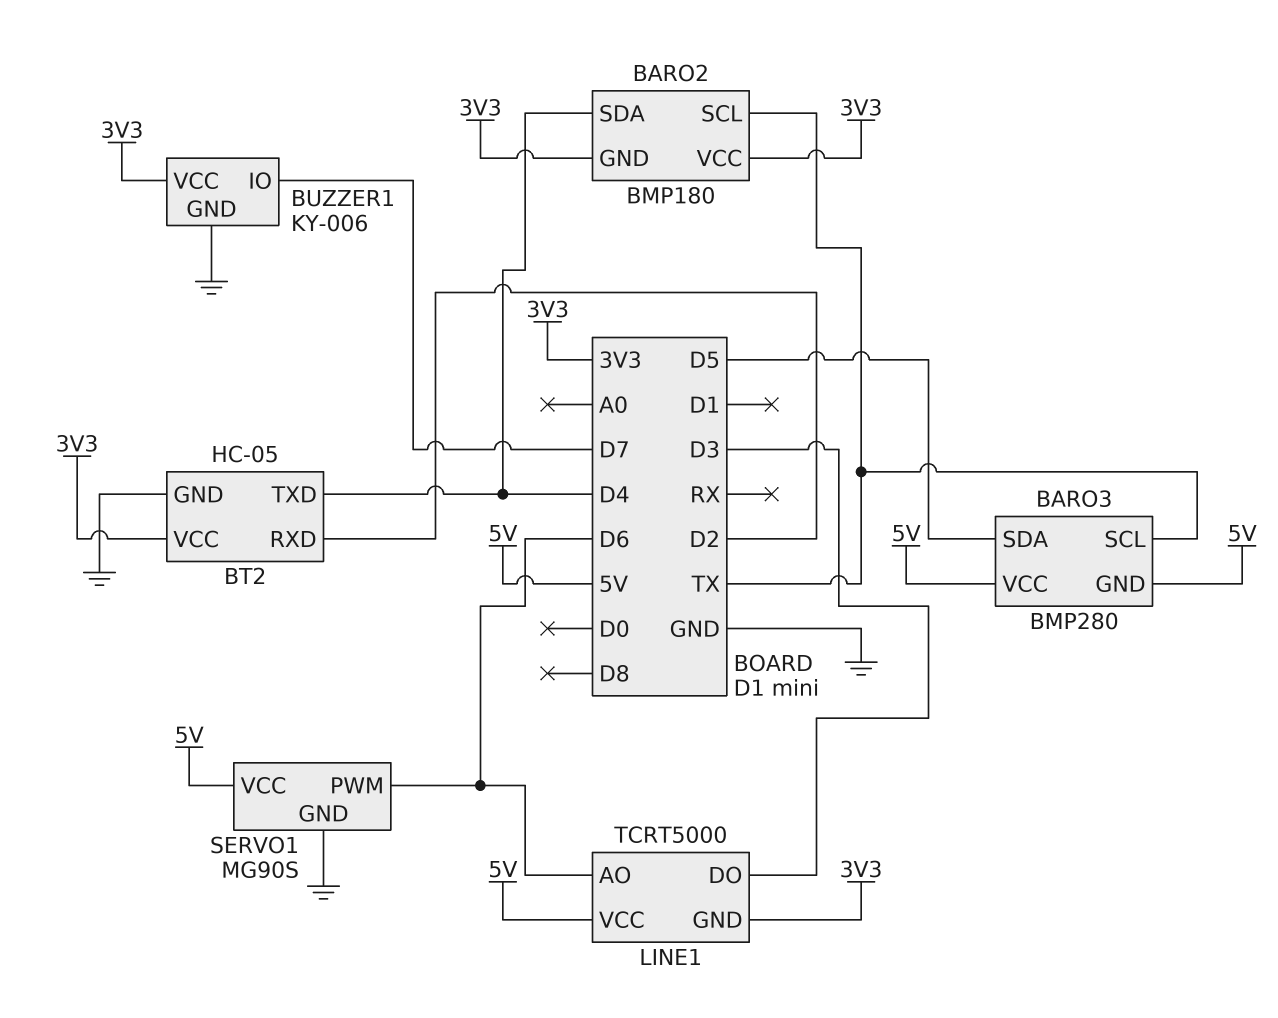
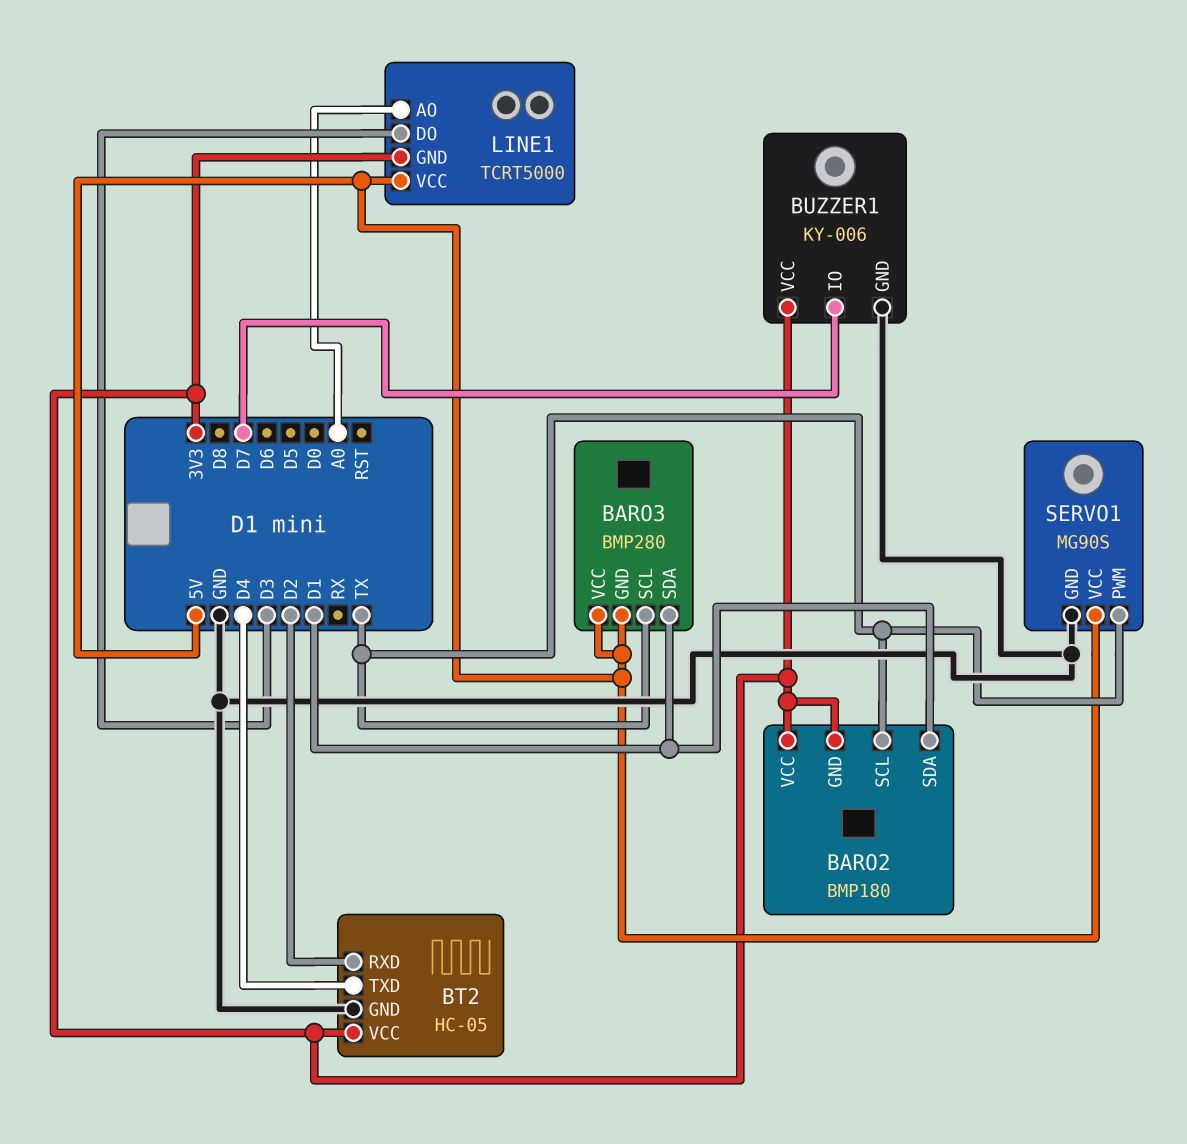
BARO2 pin SDA: D4 -> D1
BARO3 pin SDA: D5 -> D1
LINE1 pin AO: D6 -> A0
SERVO1 pin PWM: D6 -> TX

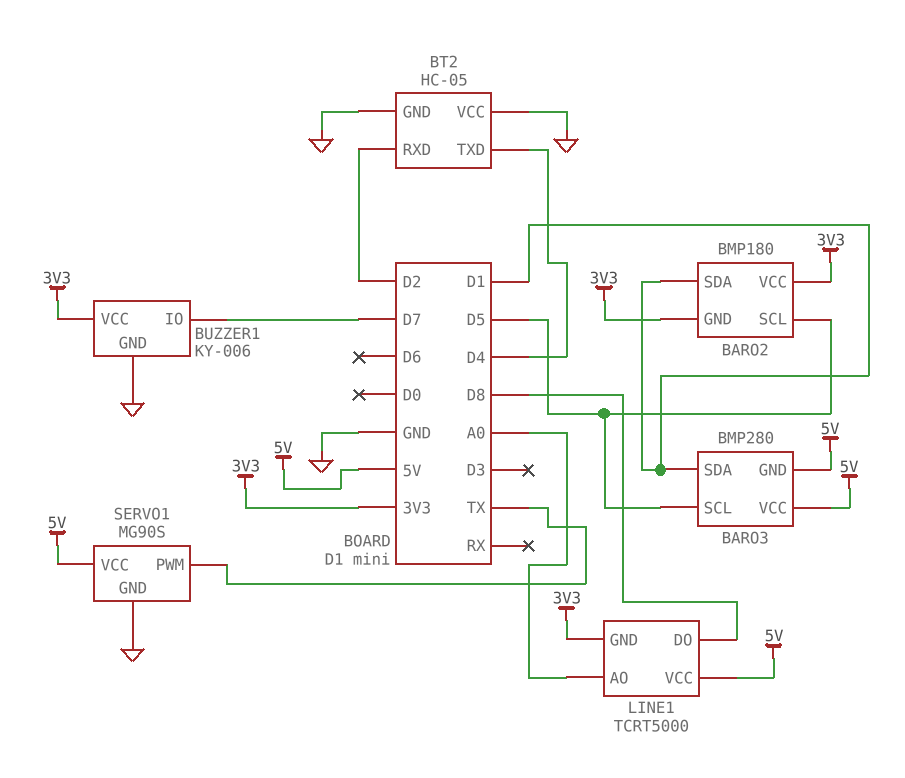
BARO2 pin SCL: TX -> D5
BARO3 pin SCL: TX -> D5
BT2 pin VCC: 3V3 -> GND
LINE1 pin DO: D3 -> D8

